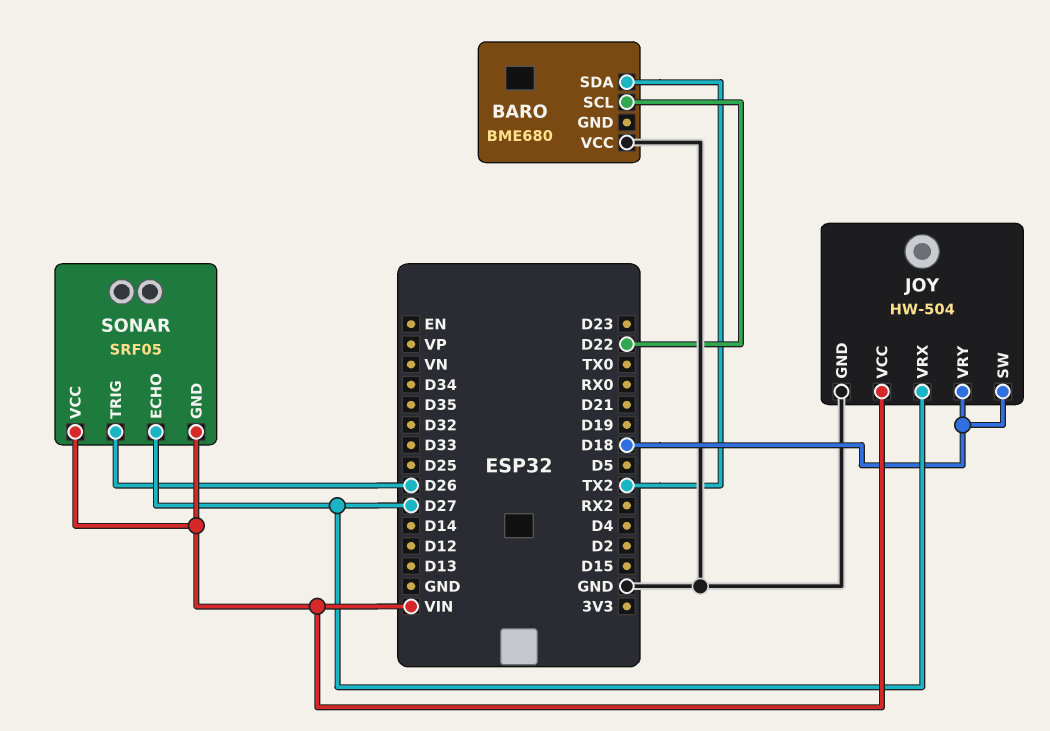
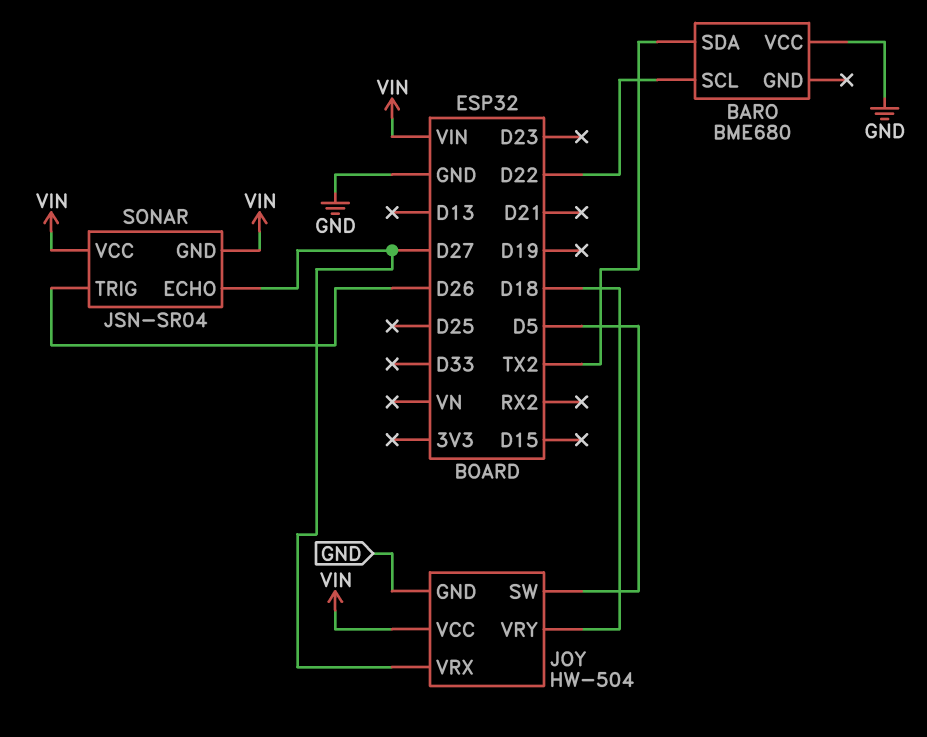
JOY pin SW: D18 -> D5
SONAR: SRF05 -> JSN-SR04

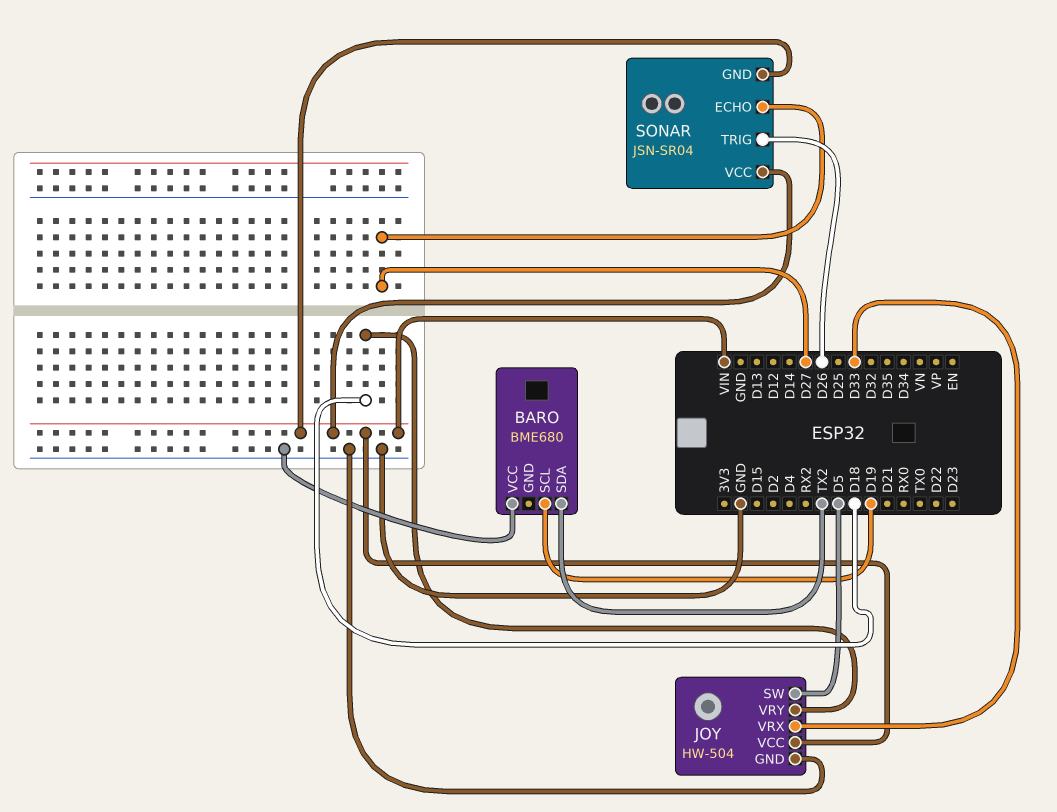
BARO pin SCL: D22 -> D19
JOY pin VRX: D27 -> D33

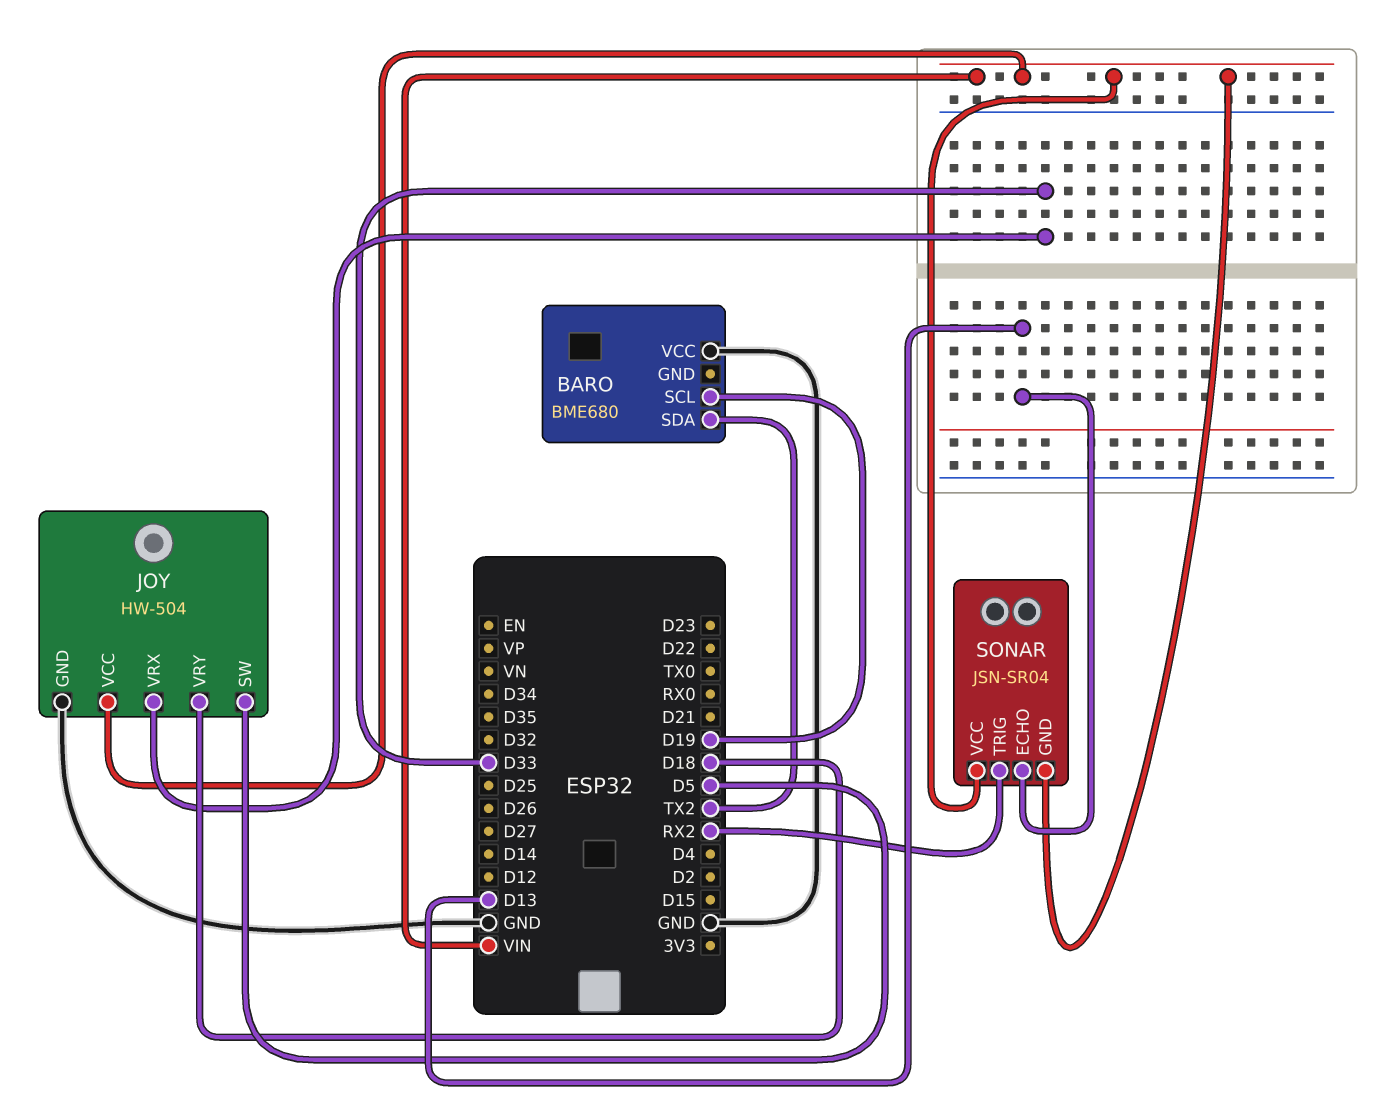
SONAR pin ECHO: D27 -> D13
SONAR pin TRIG: D26 -> RX2

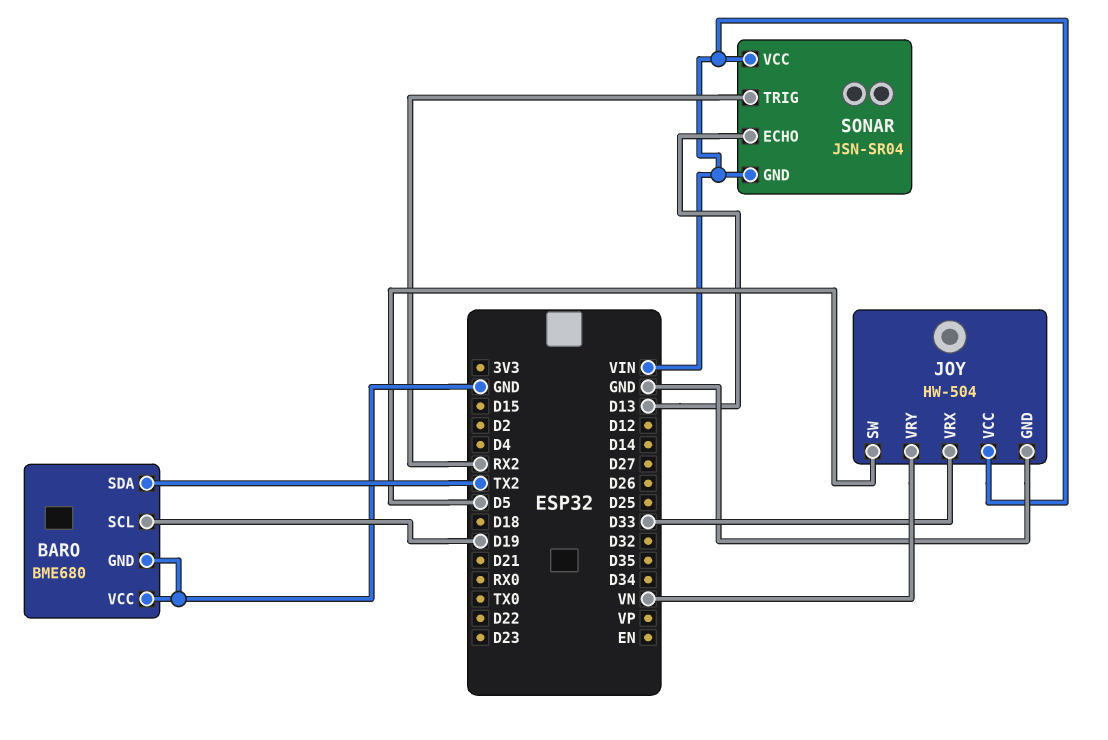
BARO pin GND: none -> GND
JOY pin VRY: D18 -> VN

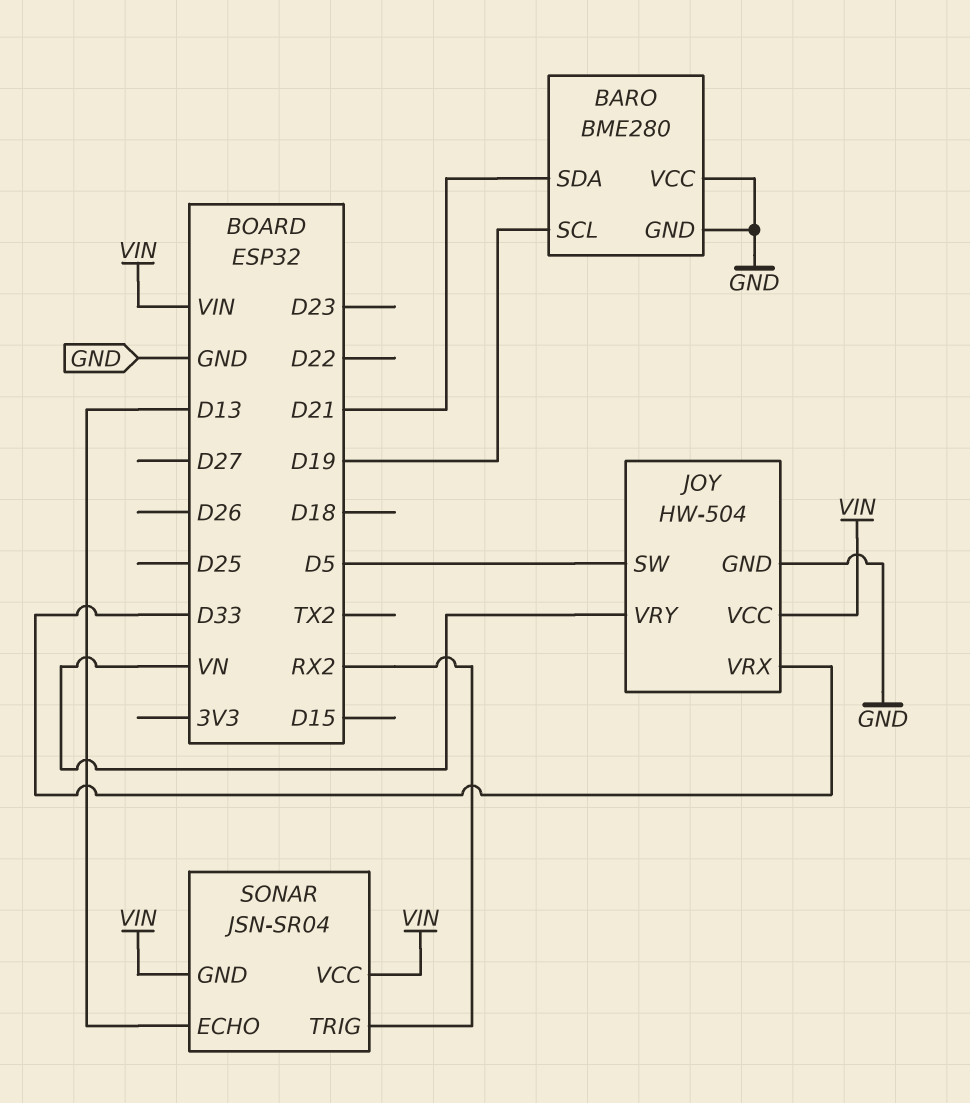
BARO: BME680 -> BME280
BARO pin SDA: TX2 -> D21

